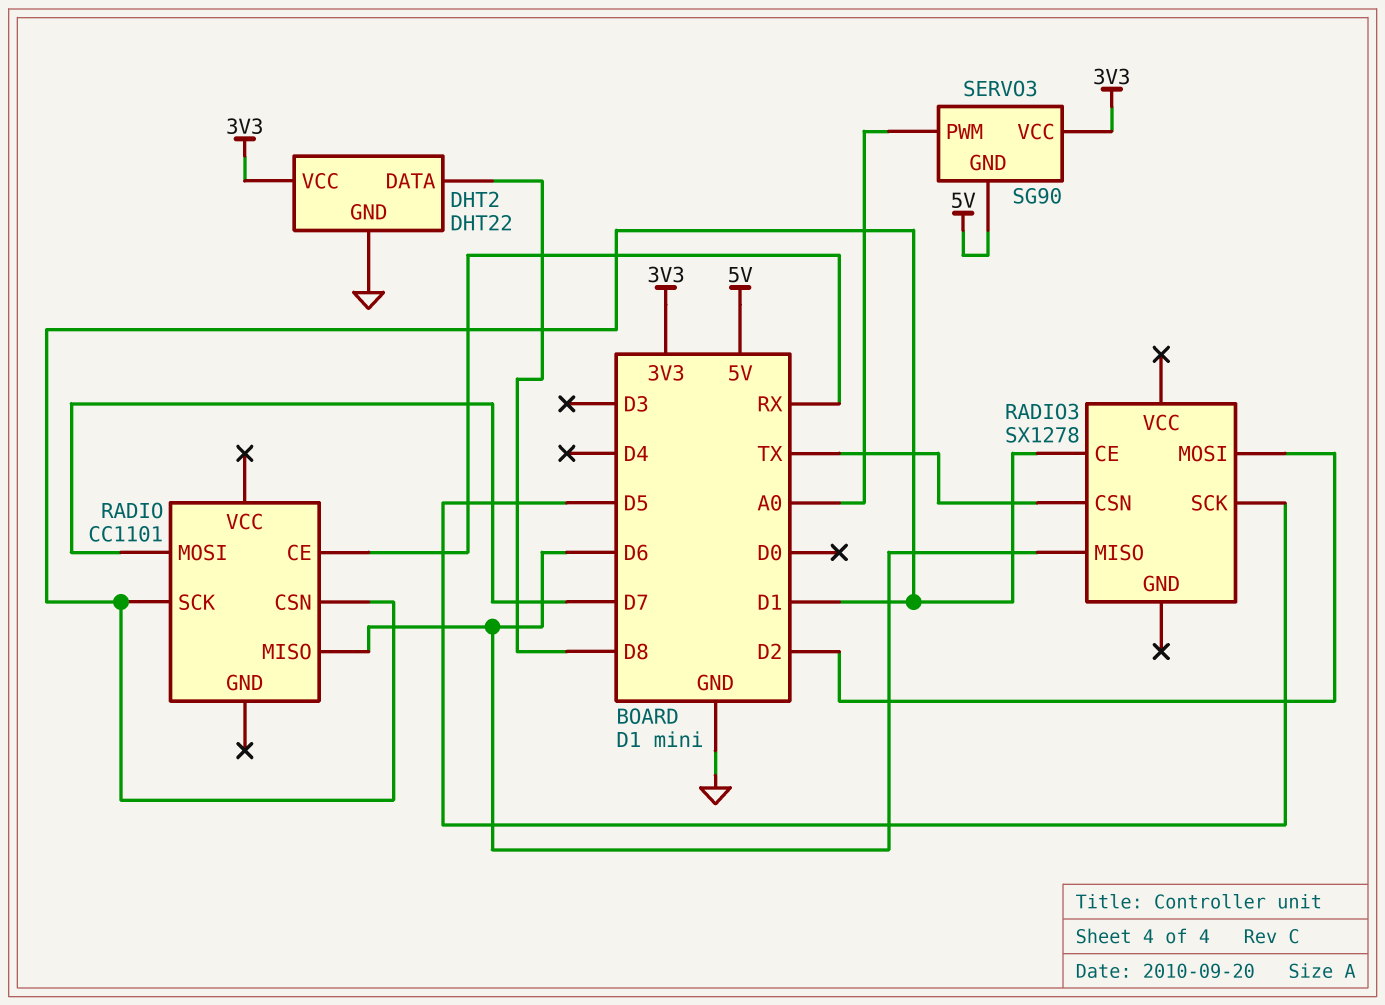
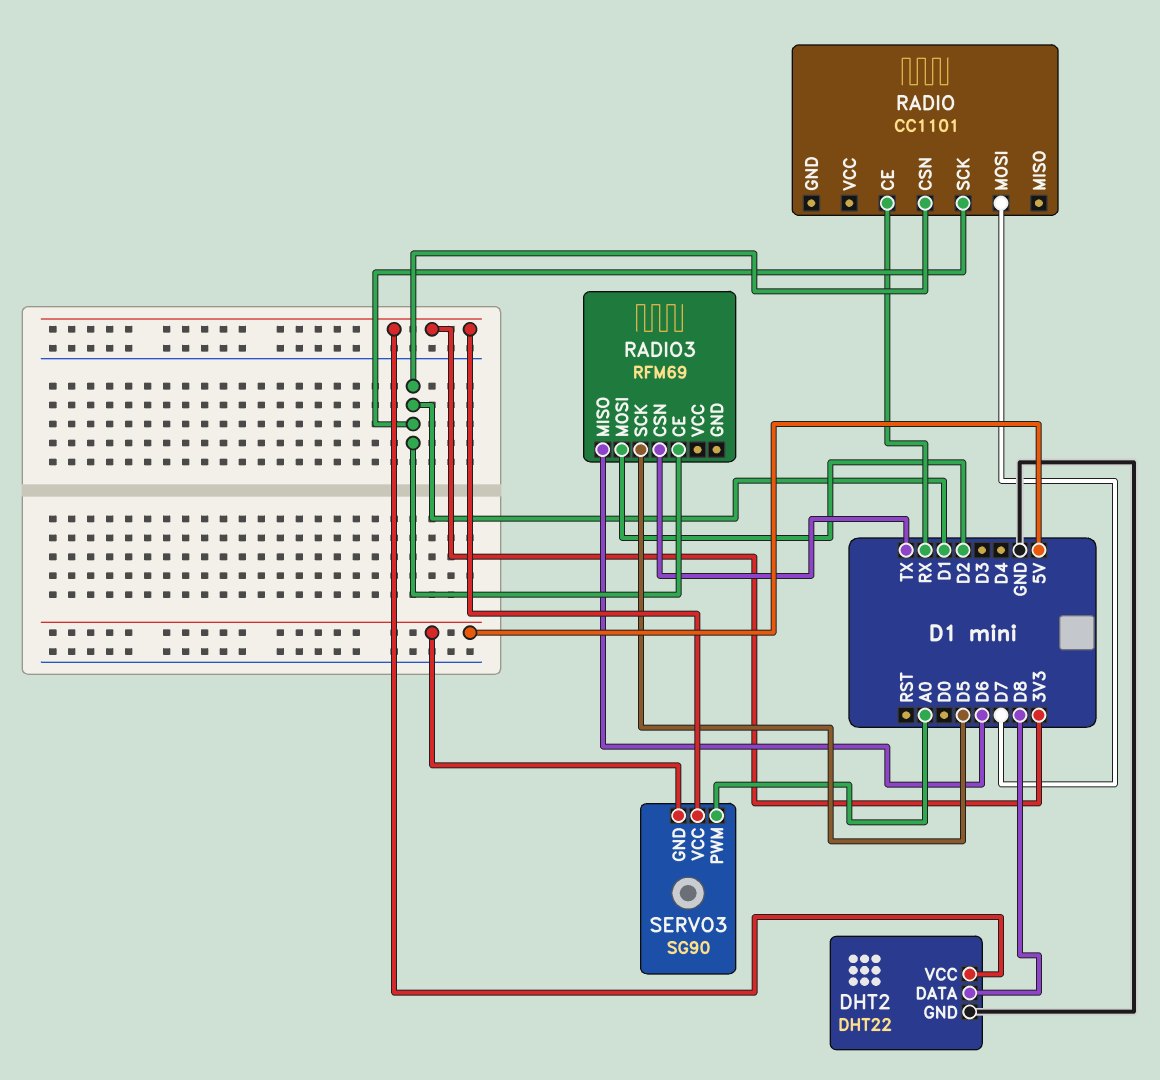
RADIO pin MISO: D6 -> none
RADIO3: SX1278 -> RFM69

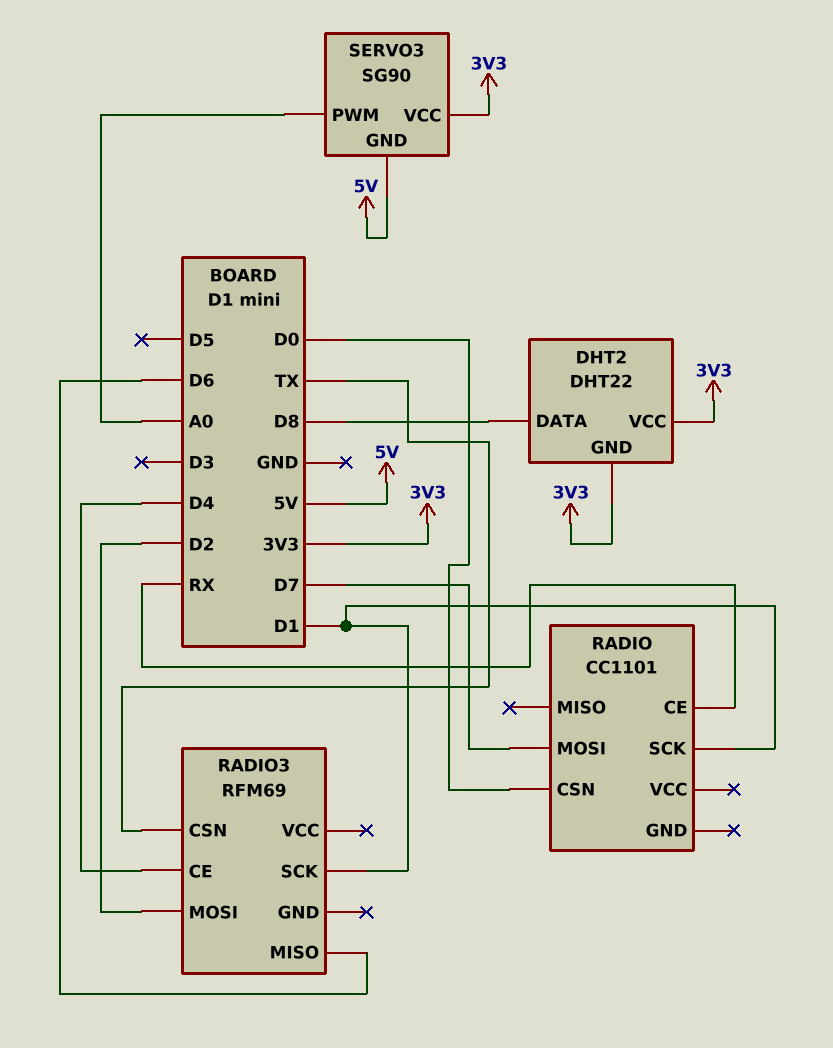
DHT2 pin GND: GND -> 3V3
RADIO pin CSN: D1 -> D0
RADIO3 pin CE: D1 -> D4
RADIO3 pin SCK: D5 -> D1

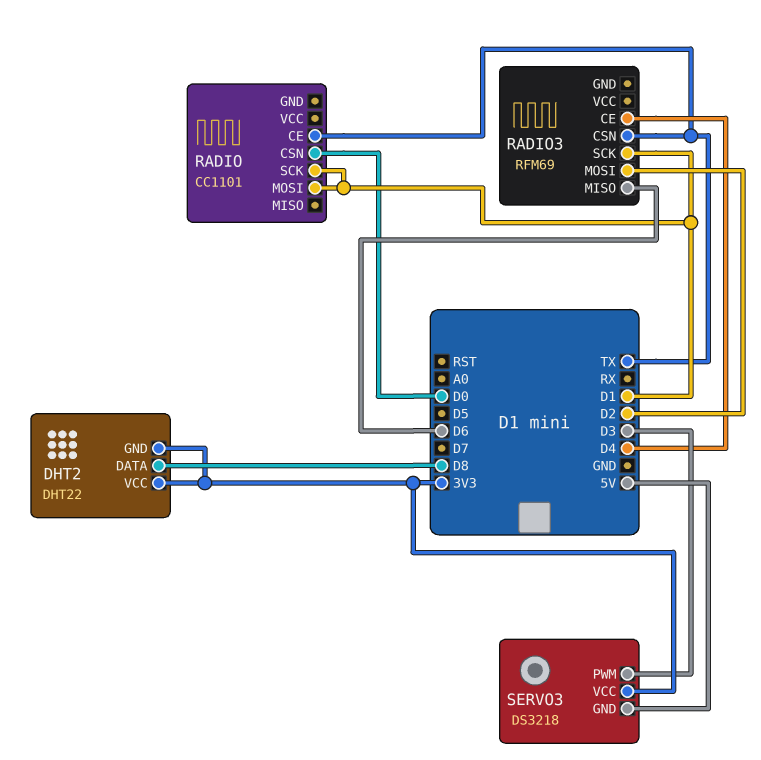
RADIO pin CE: RX -> TX
RADIO pin MOSI: D7 -> D1
SERVO3: SG90 -> DS3218
SERVO3 pin PWM: A0 -> D3

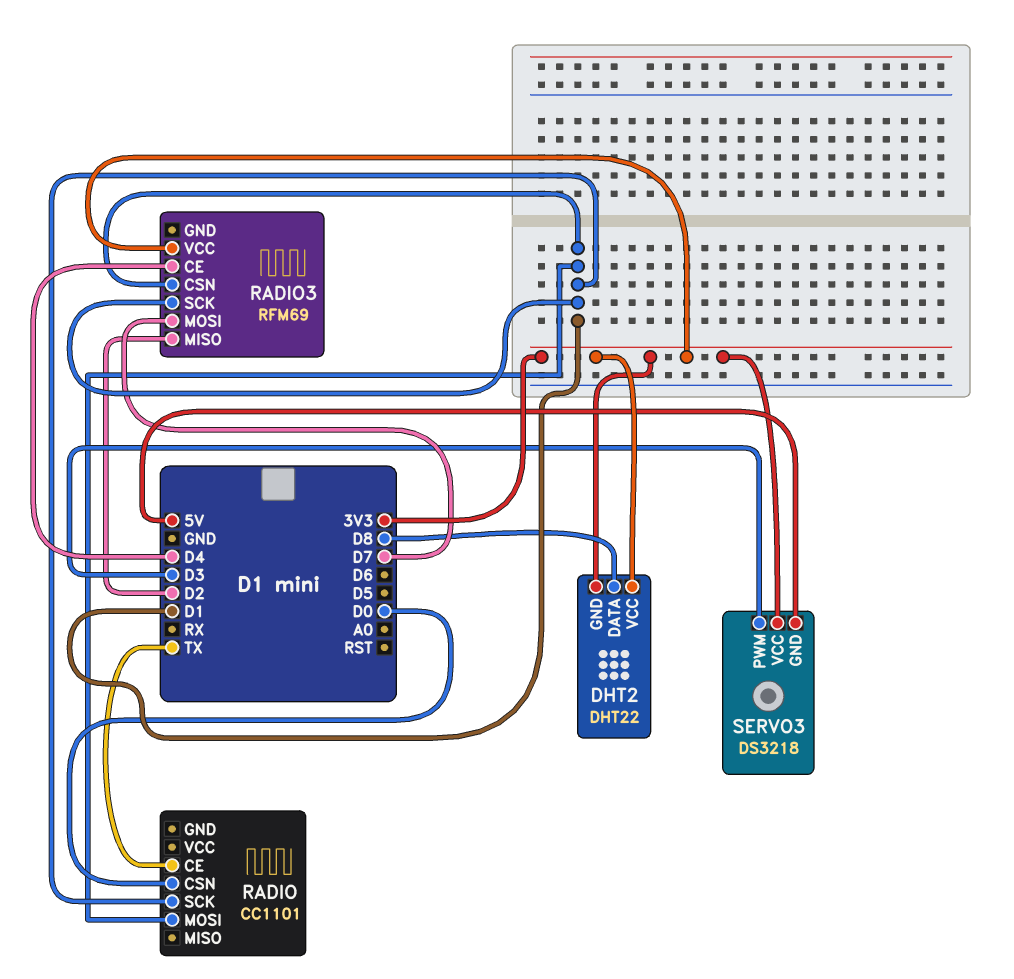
RADIO3 pin CSN: TX -> D1
RADIO3 pin MISO: D6 -> D2
RADIO3 pin MOSI: D2 -> D7
RADIO3 pin VCC: none -> 3V3

